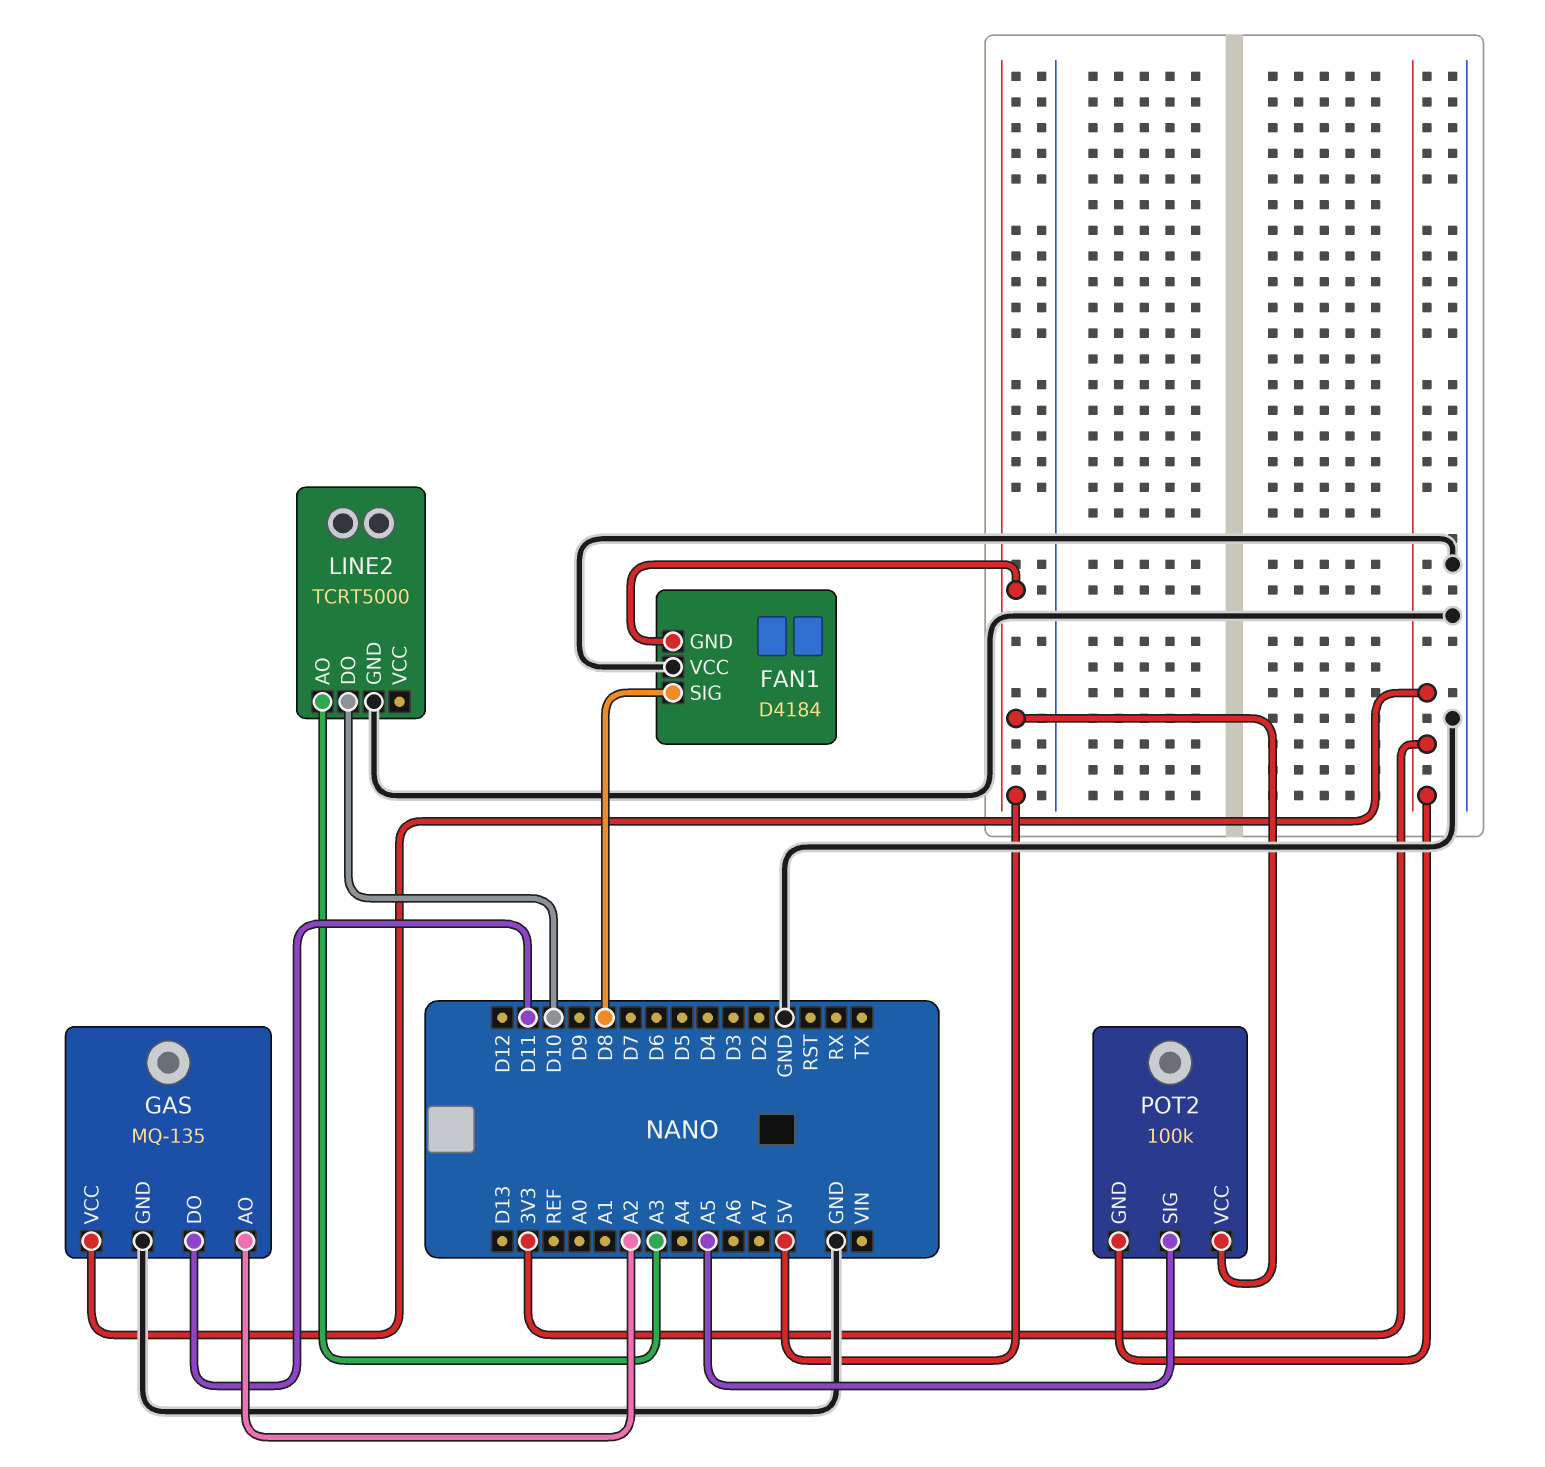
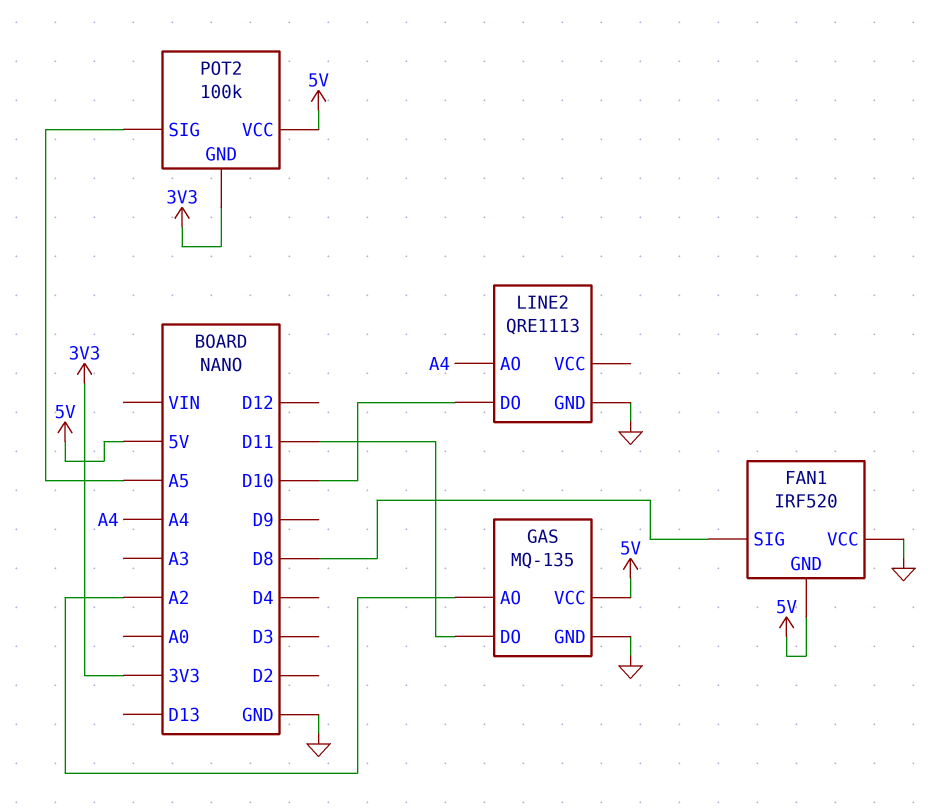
FAN1: D4184 -> IRF520
GAS pin VCC: 3V3 -> 5V
LINE2: TCRT5000 -> QRE1113
LINE2 pin AO: A3 -> A4

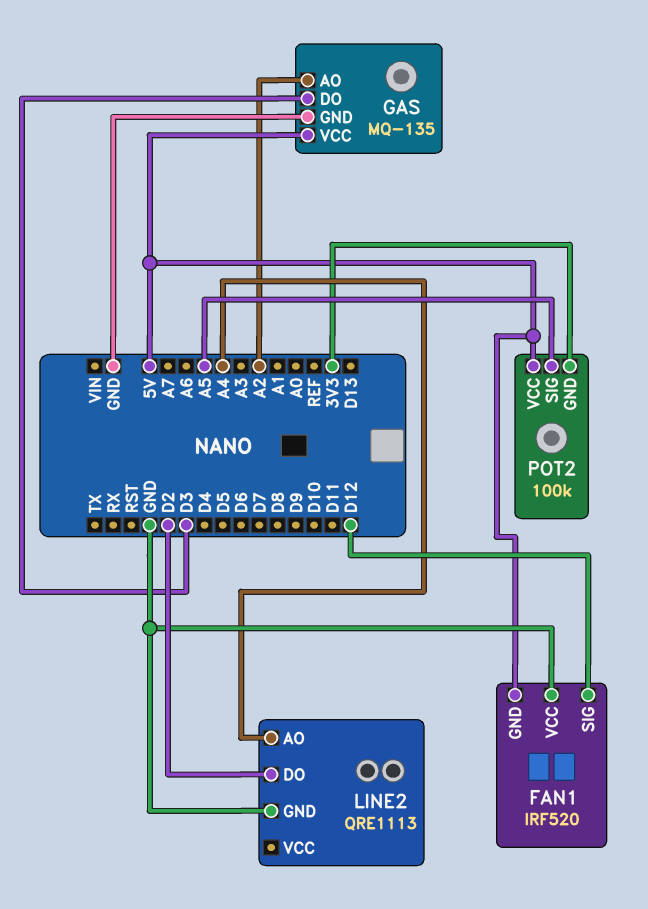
FAN1 pin SIG: D8 -> D12
GAS pin DO: D11 -> D3
LINE2 pin DO: D10 -> D2

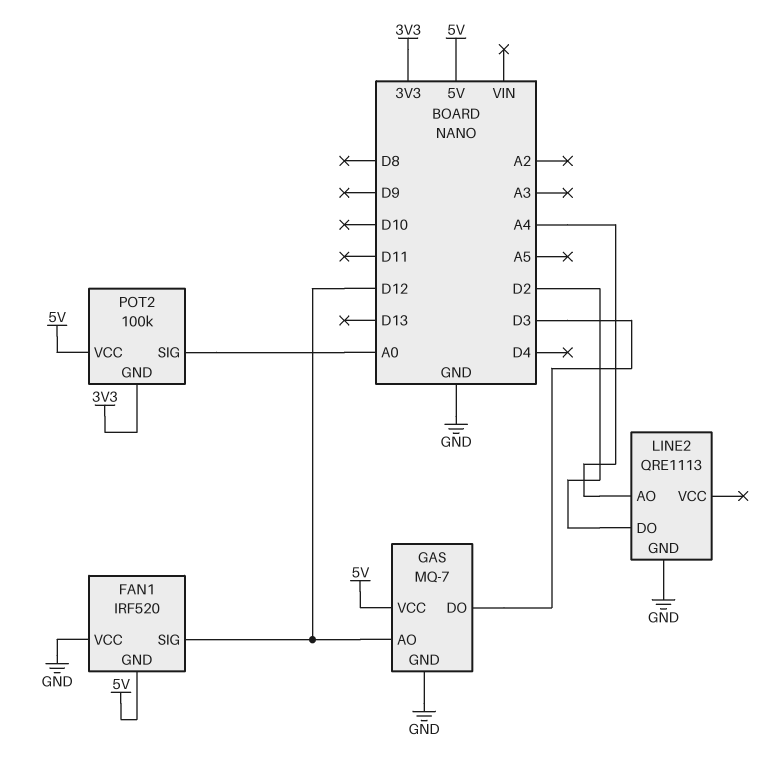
GAS: MQ-135 -> MQ-7
GAS pin AO: A2 -> D12
POT2 pin SIG: A5 -> A0

